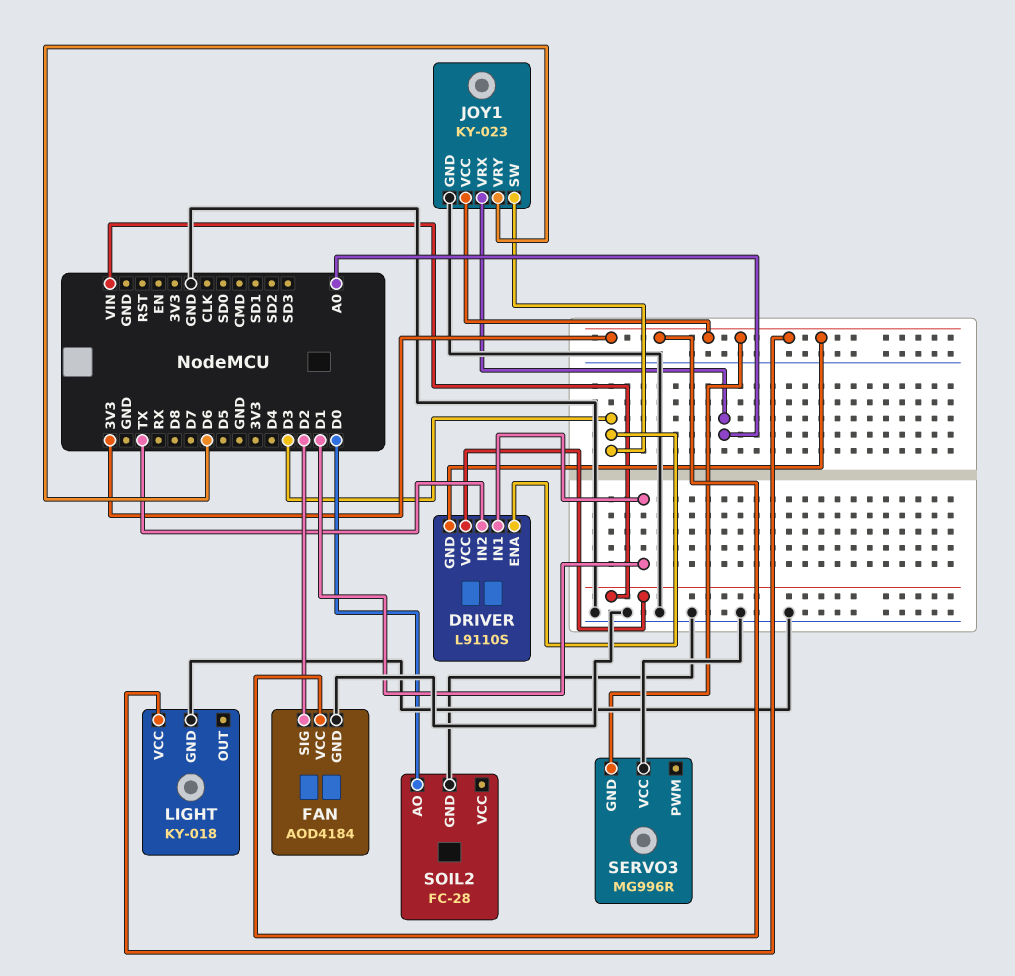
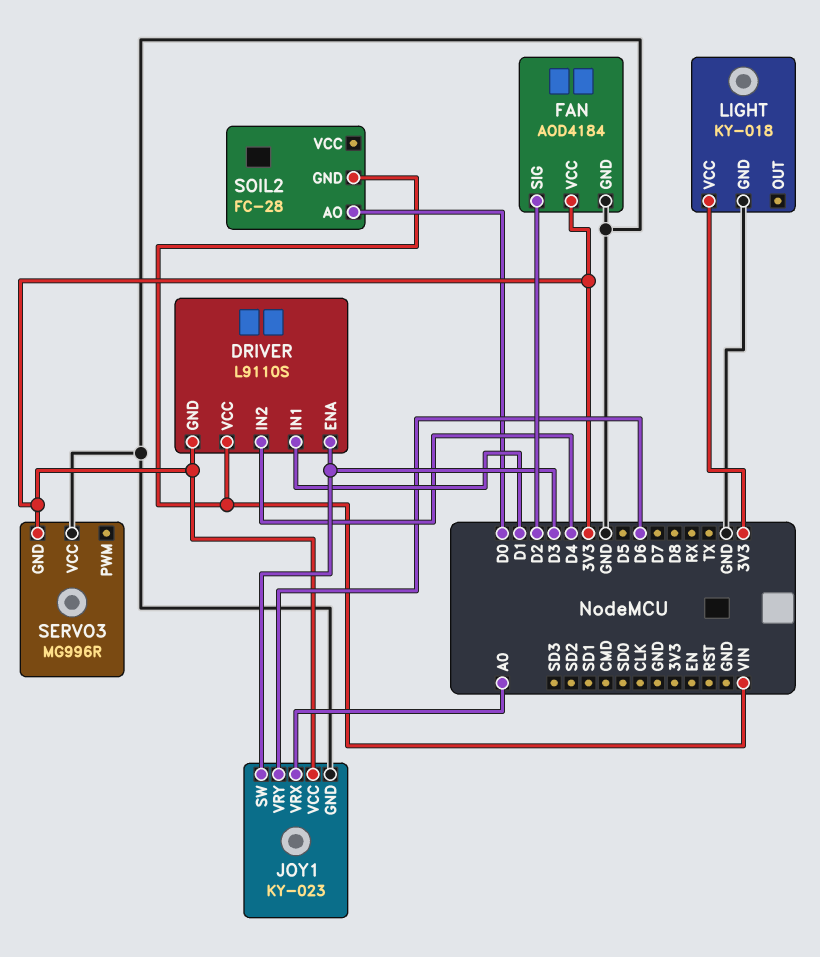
DRIVER pin IN2: TX -> D4
SOIL2 pin GND: GND -> VIN

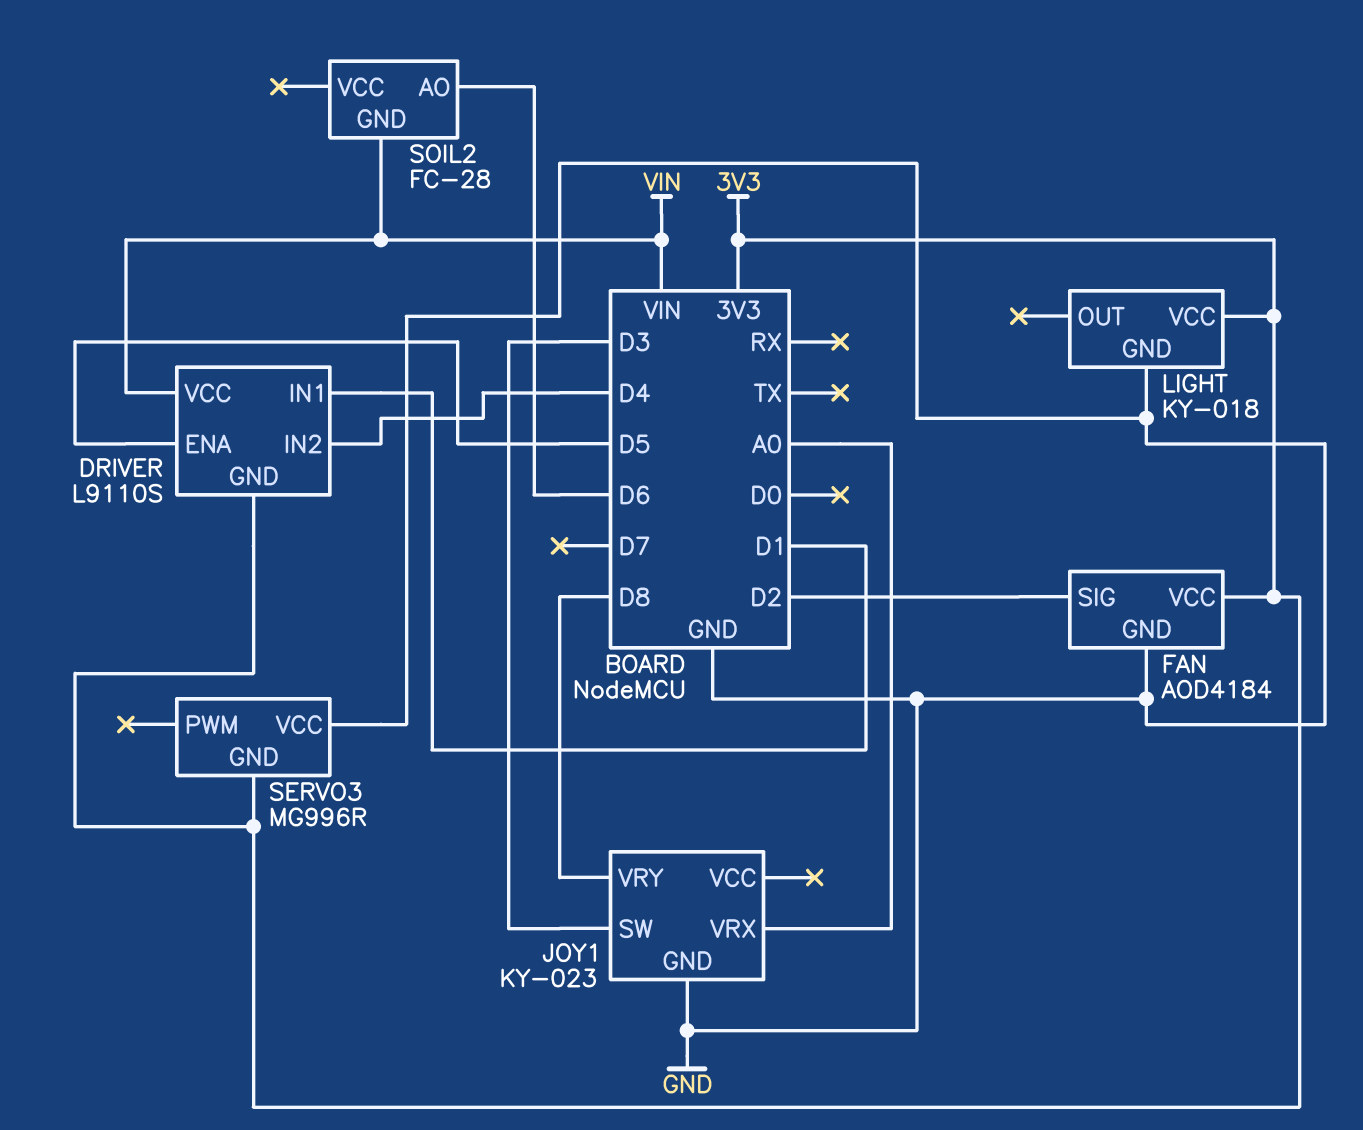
DRIVER pin ENA: D3 -> D5
JOY1 pin VCC: 3V3 -> none
JOY1 pin VRY: D6 -> D8
SOIL2 pin AO: D0 -> D6

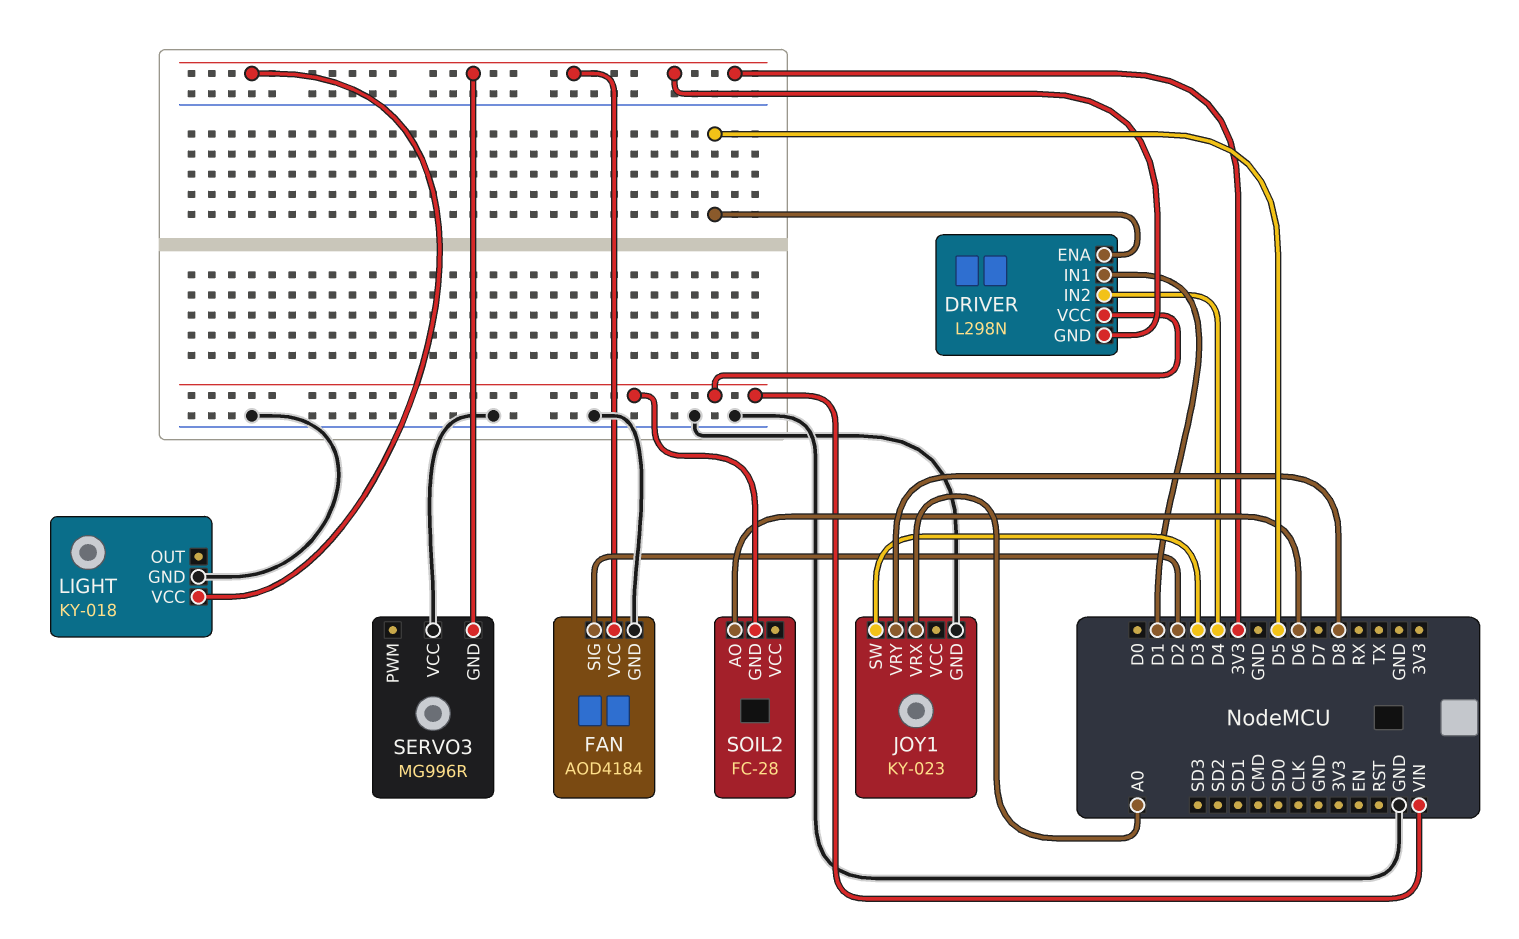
DRIVER: L9110S -> L298N

